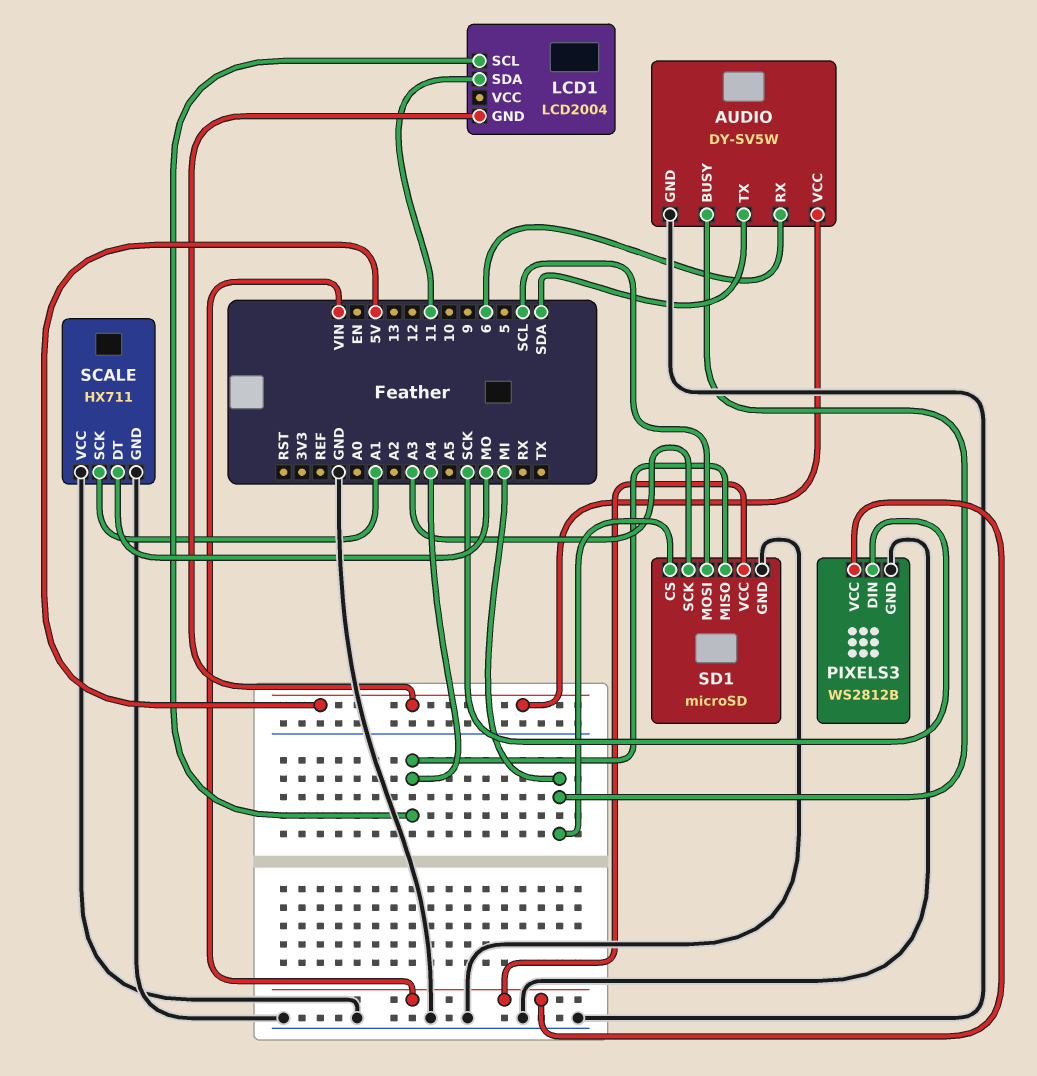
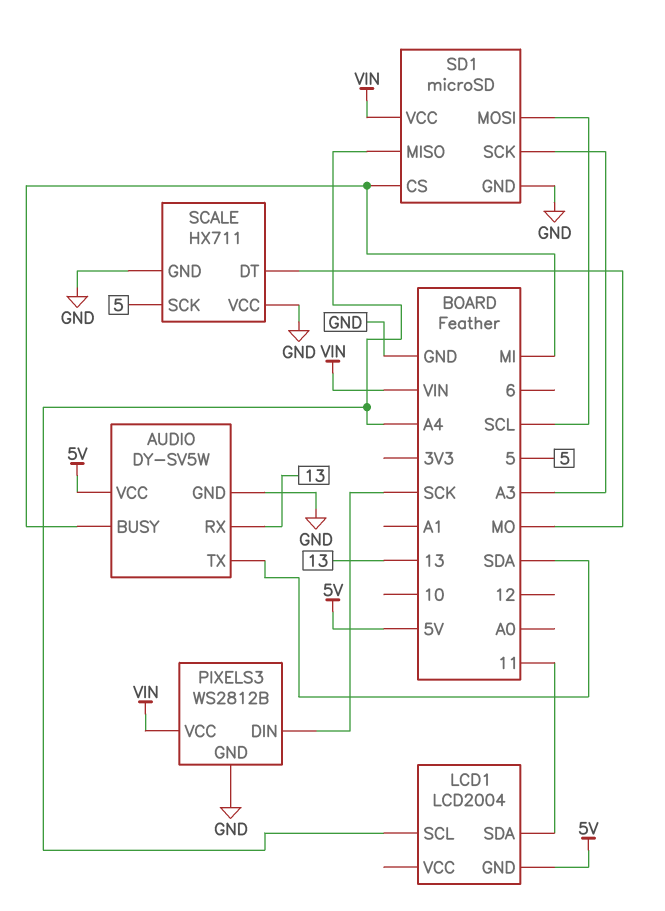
AUDIO pin RX: 6 -> 13
SCALE pin SCK: A1 -> 5

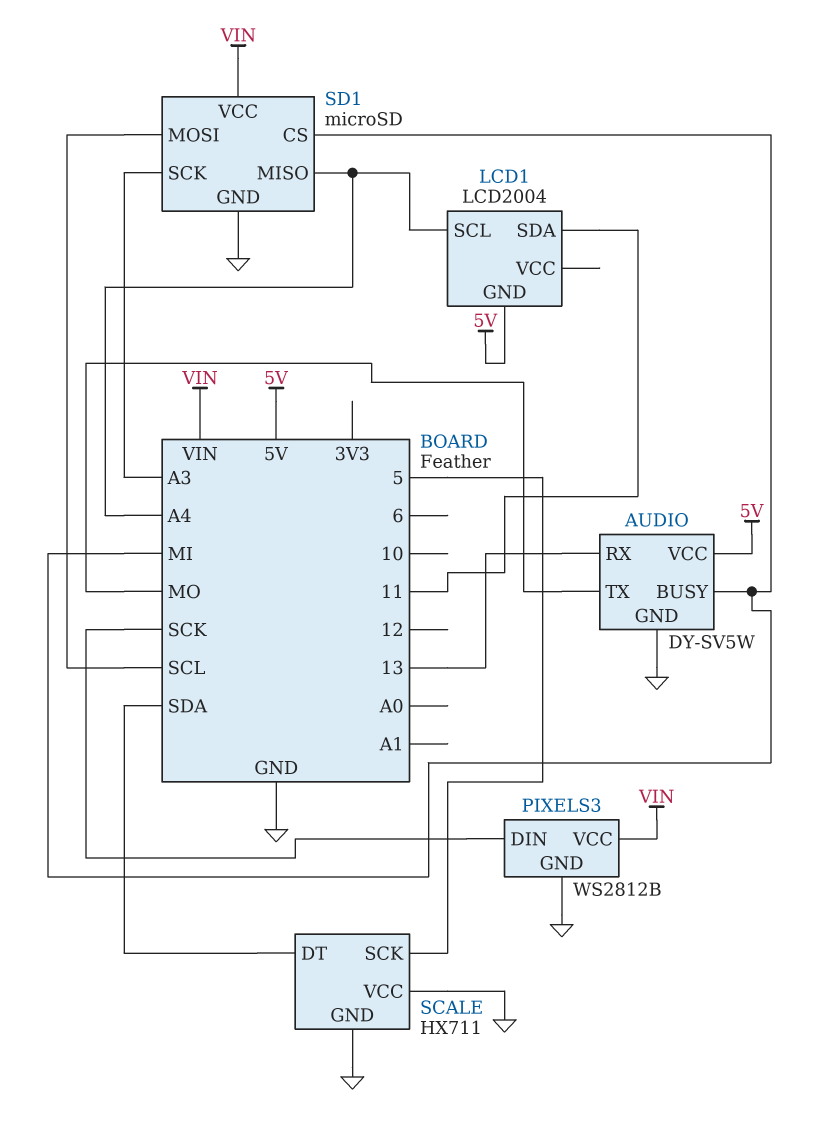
AUDIO pin TX: SDA -> MO
SCALE pin DT: MO -> SDA

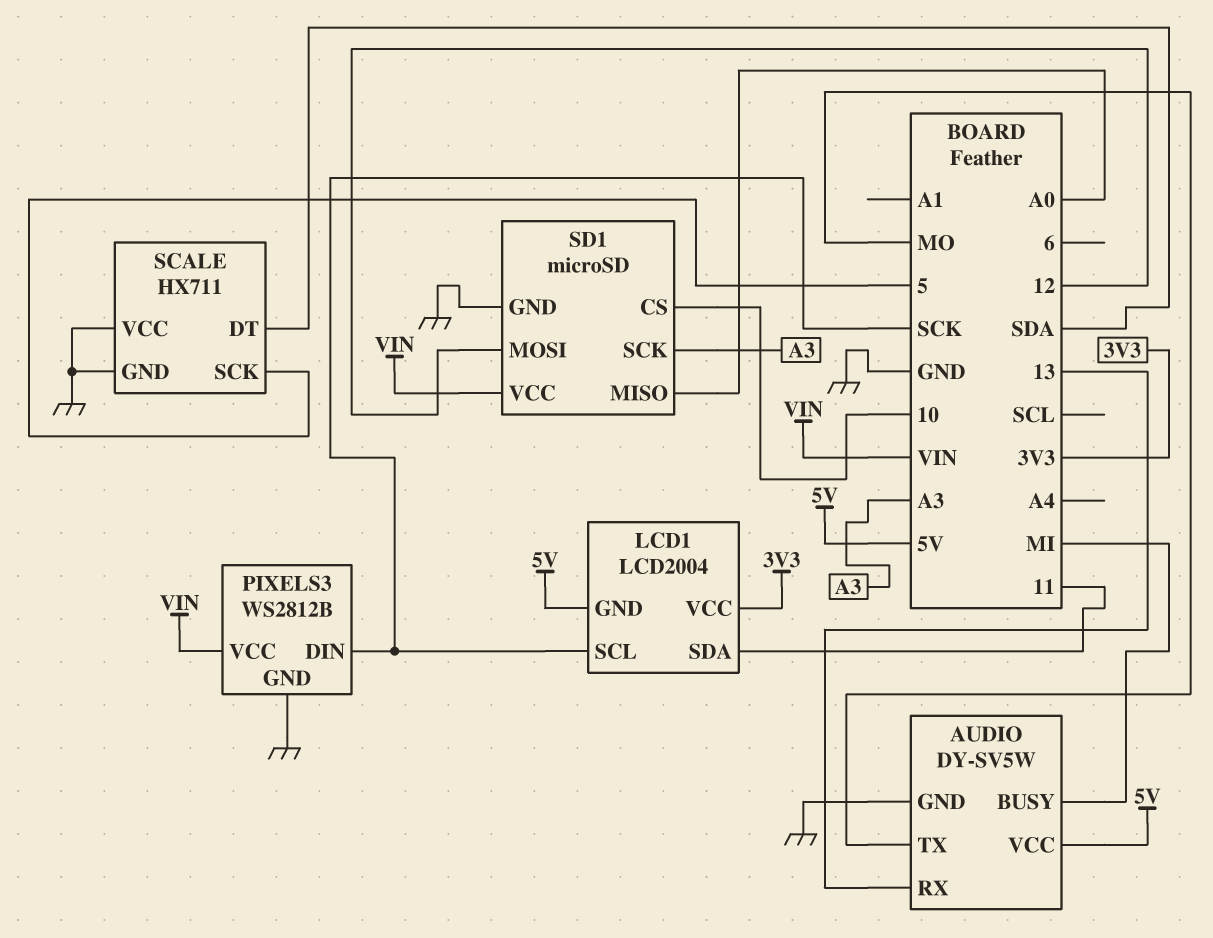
LCD1 pin SCL: A4 -> SCK
LCD1 pin VCC: none -> 3V3
SD1 pin CS: MI -> 10
SD1 pin MISO: A4 -> A0
SD1 pin MOSI: SCL -> 12

